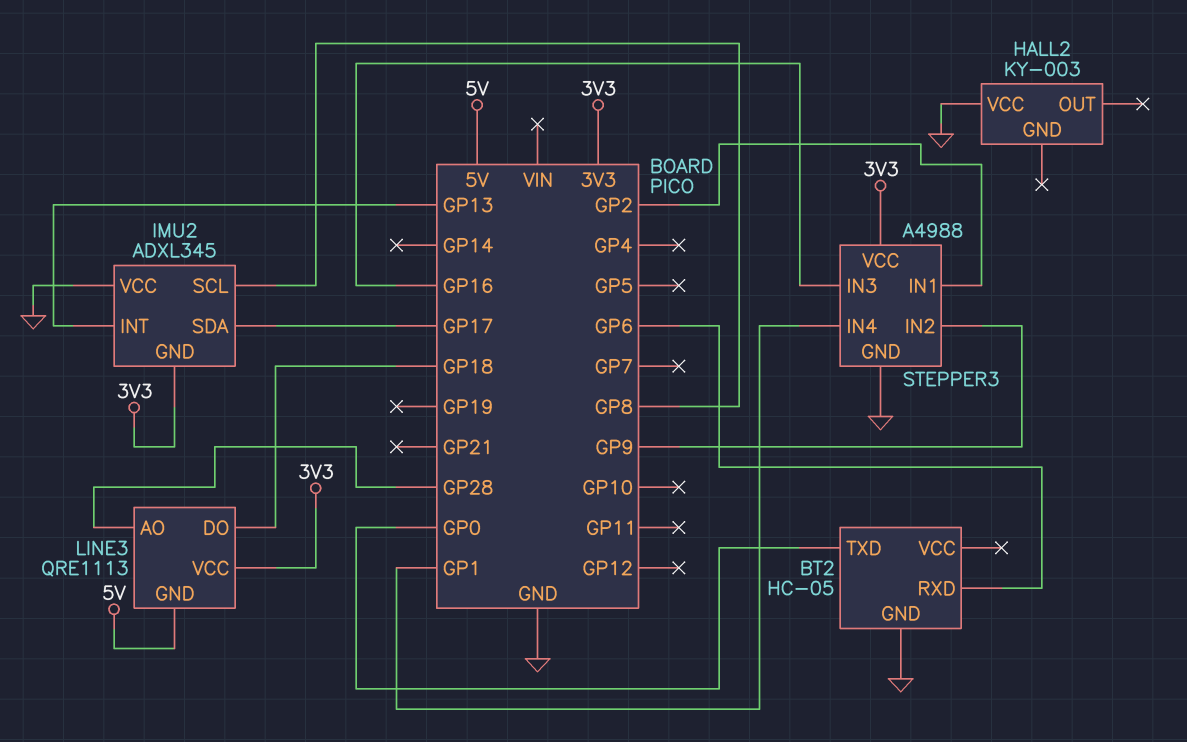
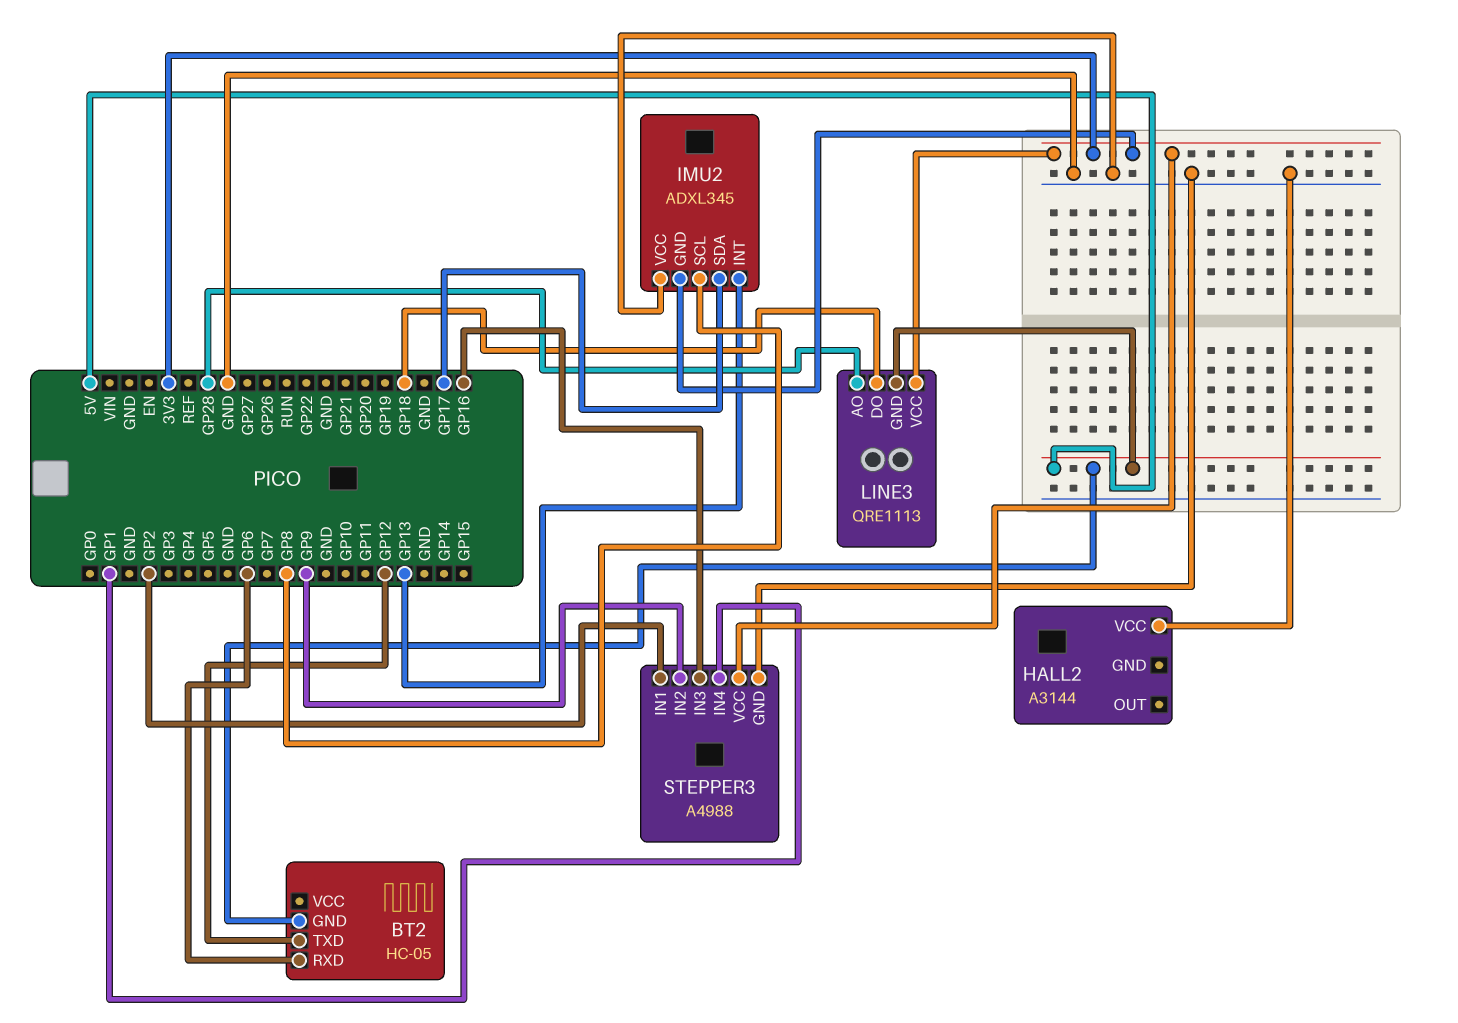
BT2 pin GND: GND -> 5V
BT2 pin TXD: GP0 -> GP12
HALL2: KY-003 -> A3144

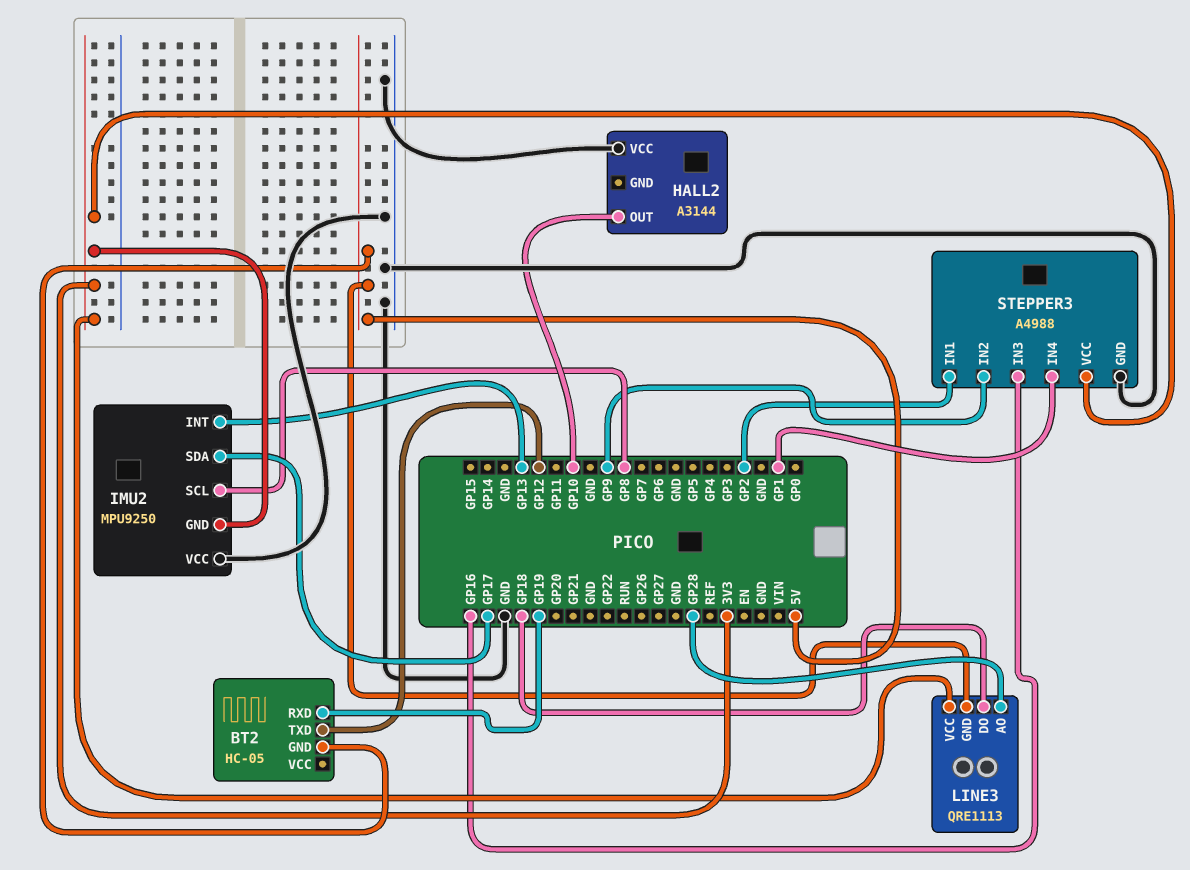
BT2 pin RXD: GP6 -> GP19
HALL2 pin OUT: none -> GP10
IMU2: ADXL345 -> MPU9250

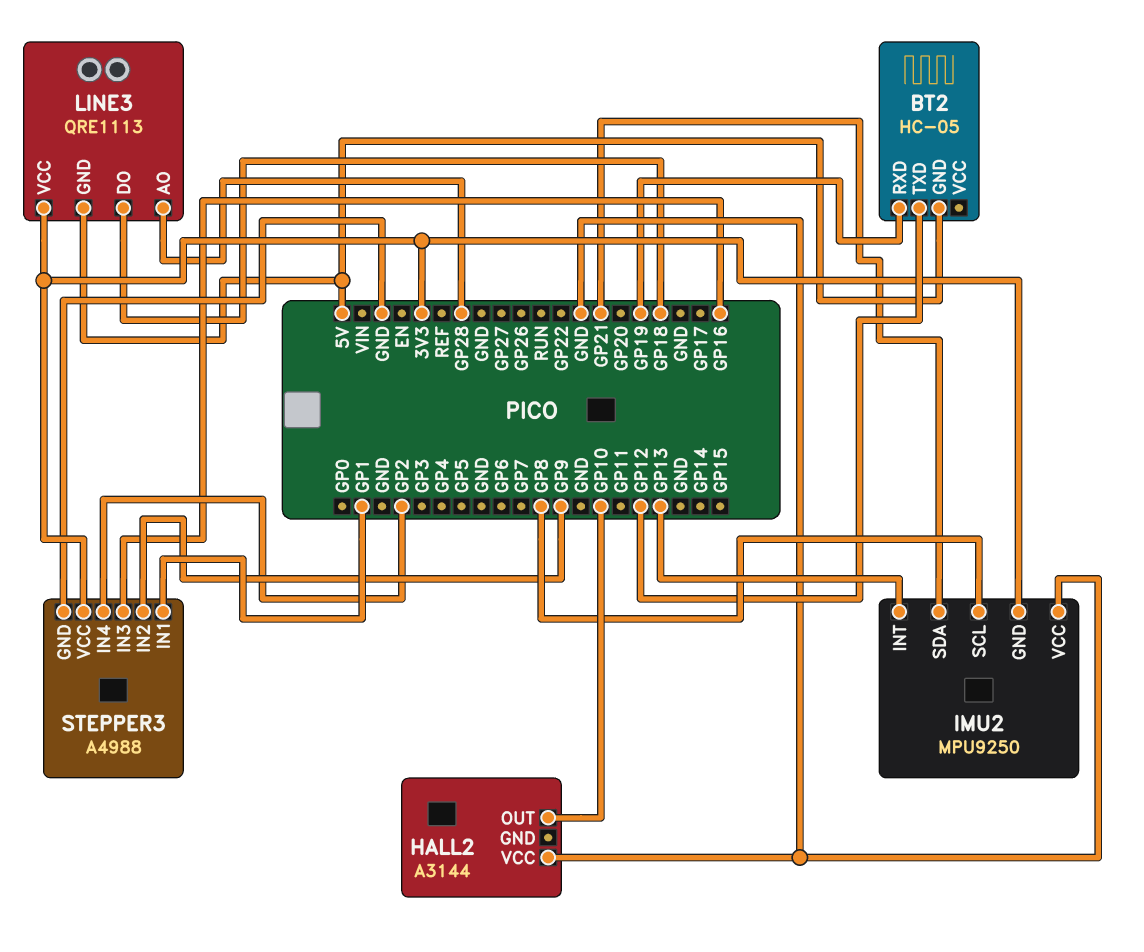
IMU2 pin SDA: GP17 -> GP21
STEPPER3 pin IN1: GP2 -> GP1
STEPPER3 pin IN4: GP1 -> GP2

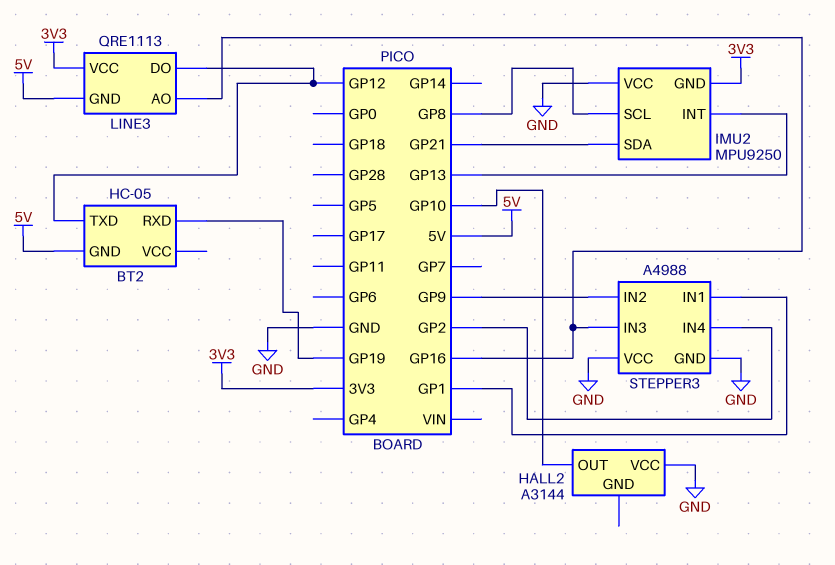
LINE3 pin AO: GP28 -> GP16
LINE3 pin DO: GP18 -> GP12
STEPPER3 pin VCC: 3V3 -> GND

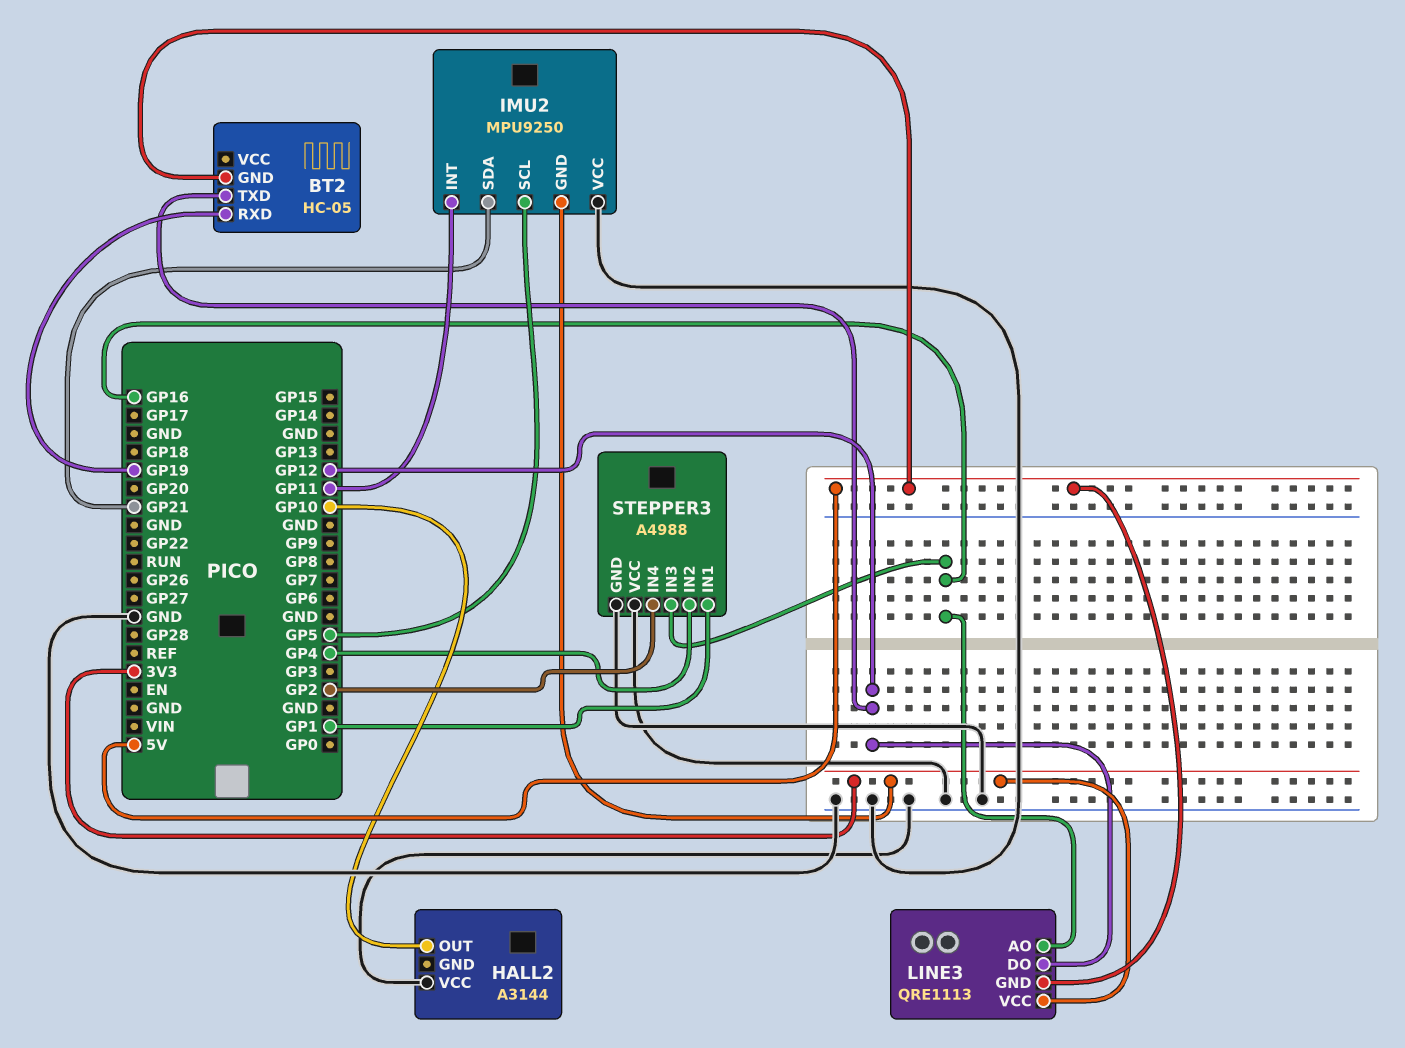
IMU2 pin INT: GP13 -> GP11
IMU2 pin SCL: GP8 -> GP5
STEPPER3 pin IN2: GP9 -> GP4

